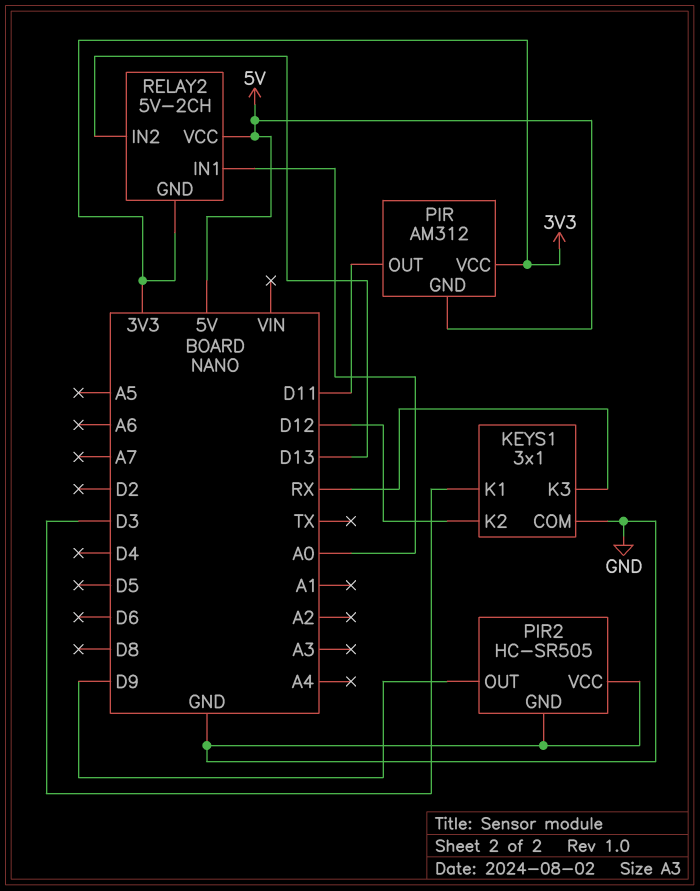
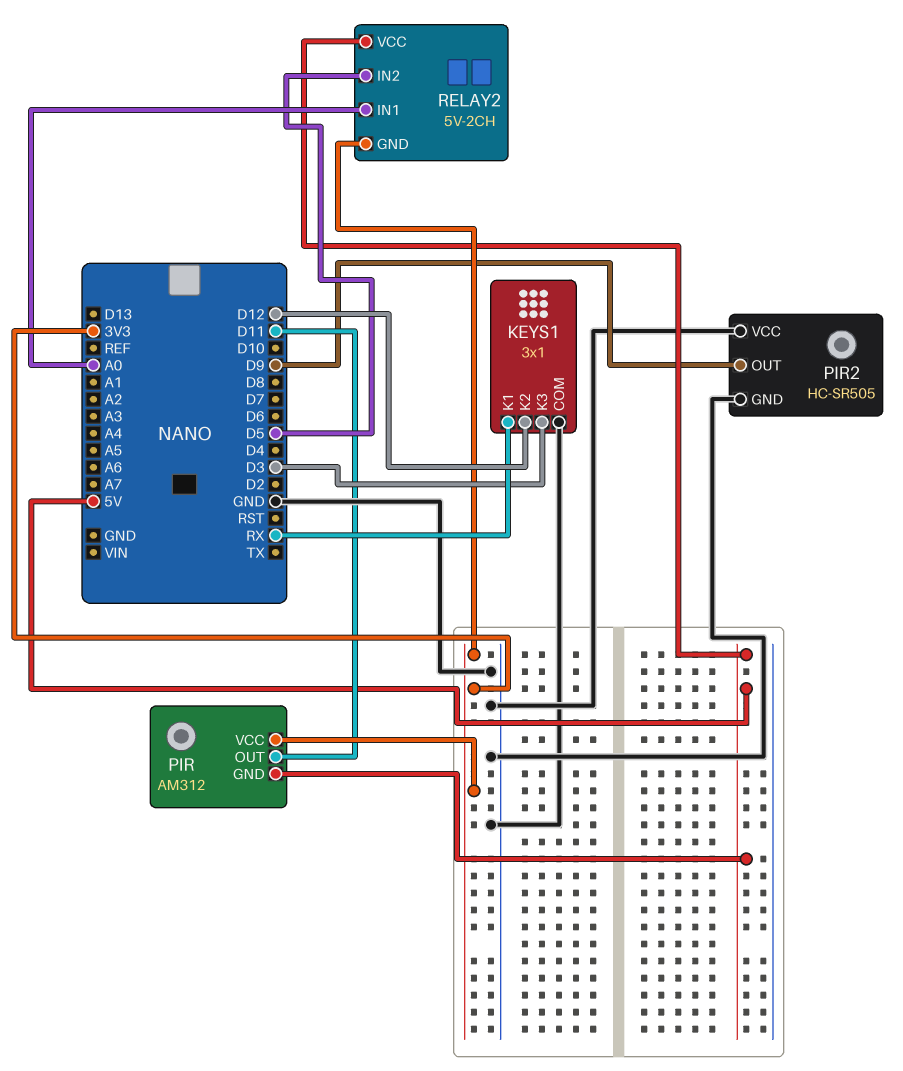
KEYS1 pin K1: D3 -> RX
KEYS1 pin K3: RX -> D3
RELAY2 pin IN2: D13 -> D5

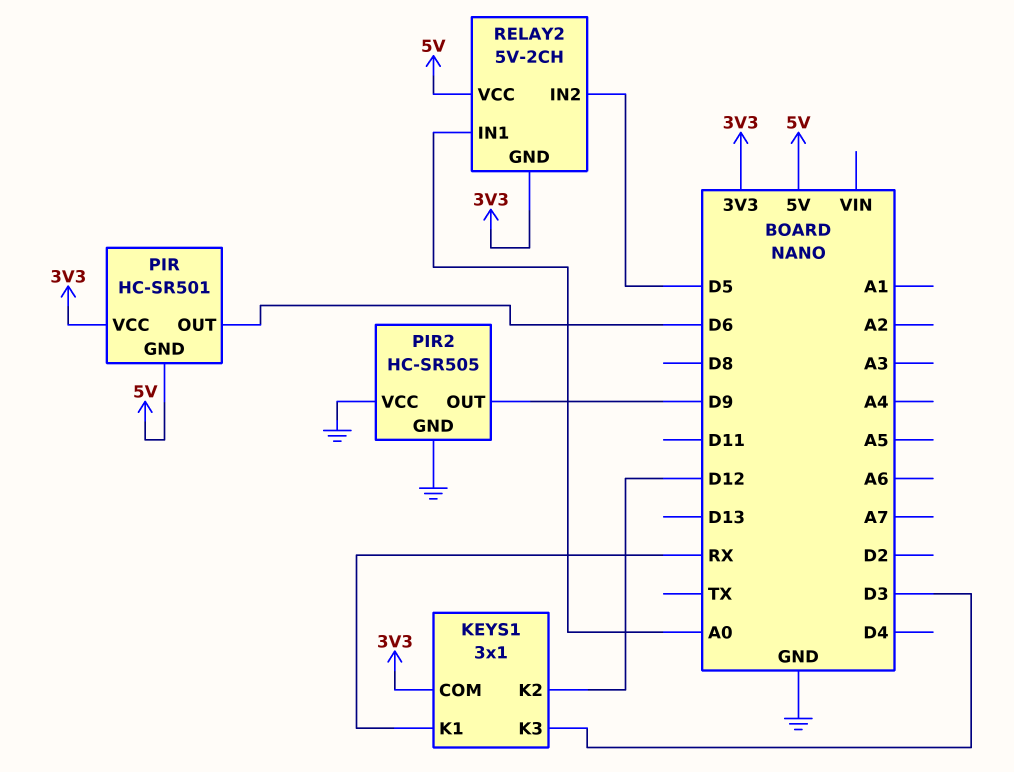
KEYS1 pin COM: GND -> 3V3
PIR: AM312 -> HC-SR501
PIR pin OUT: D11 -> D6

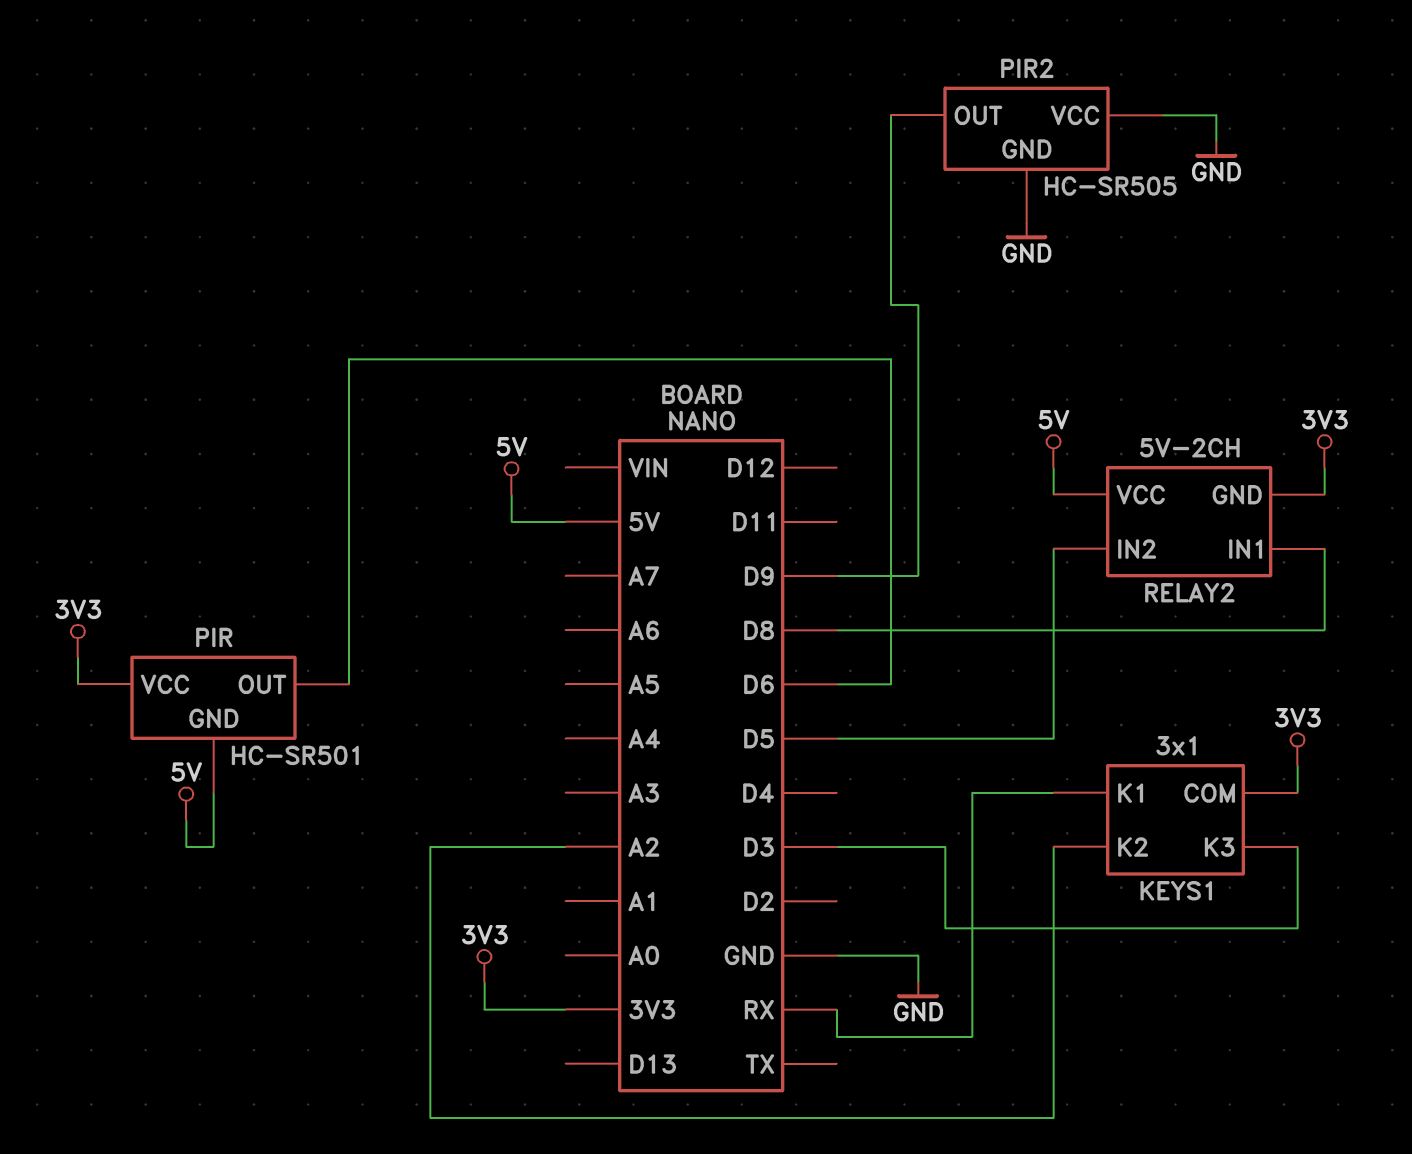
KEYS1 pin K2: D12 -> A2
RELAY2 pin IN1: A0 -> D8

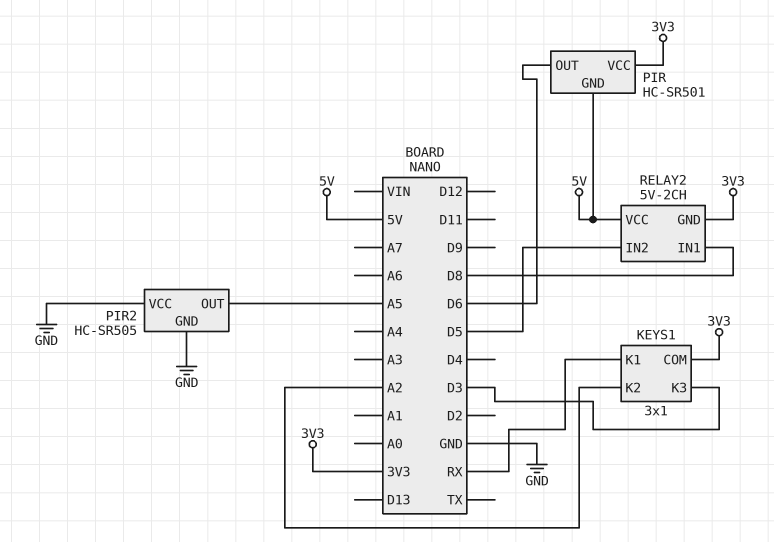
PIR2 pin OUT: D9 -> A5

